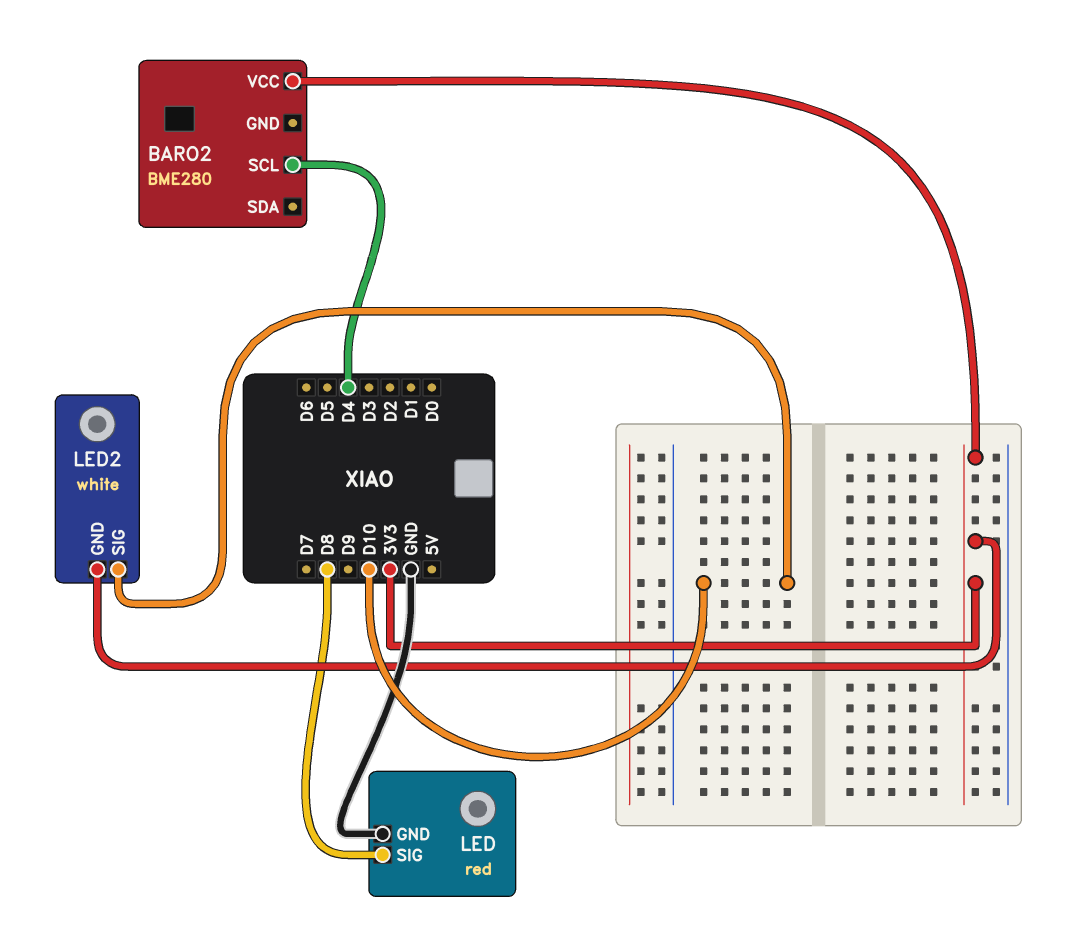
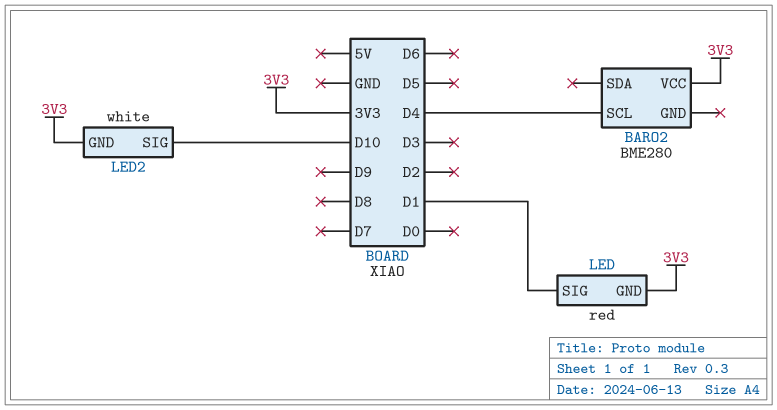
LED pin GND: GND -> 3V3
LED pin SIG: D8 -> D1

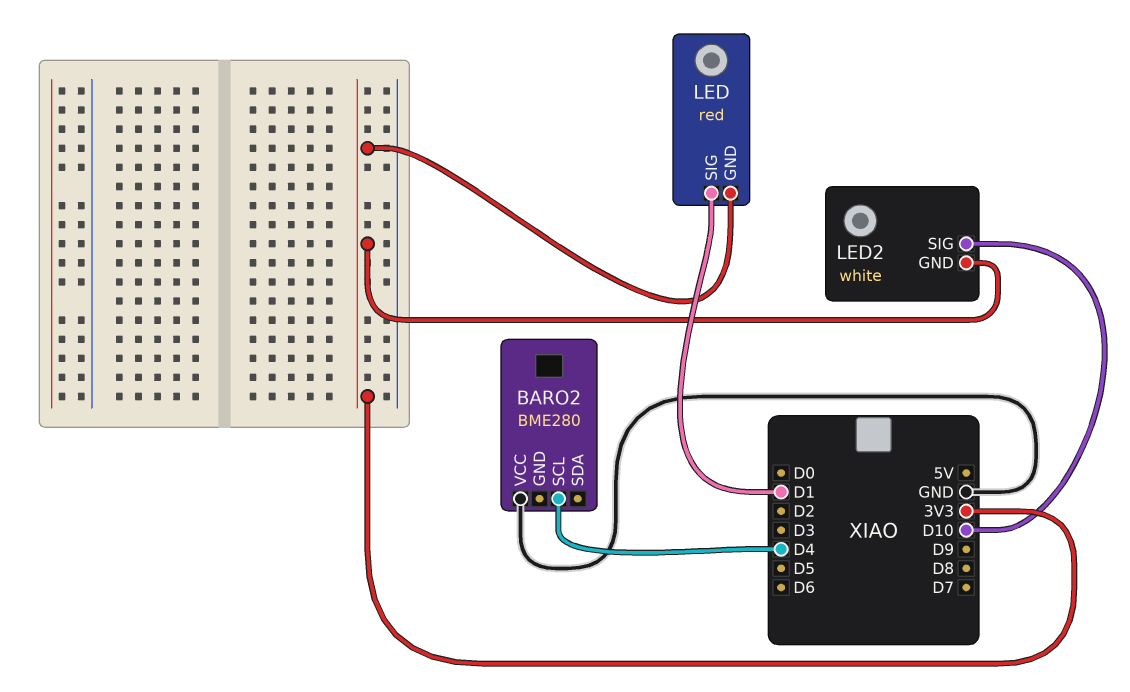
BARO2 pin VCC: 3V3 -> GND

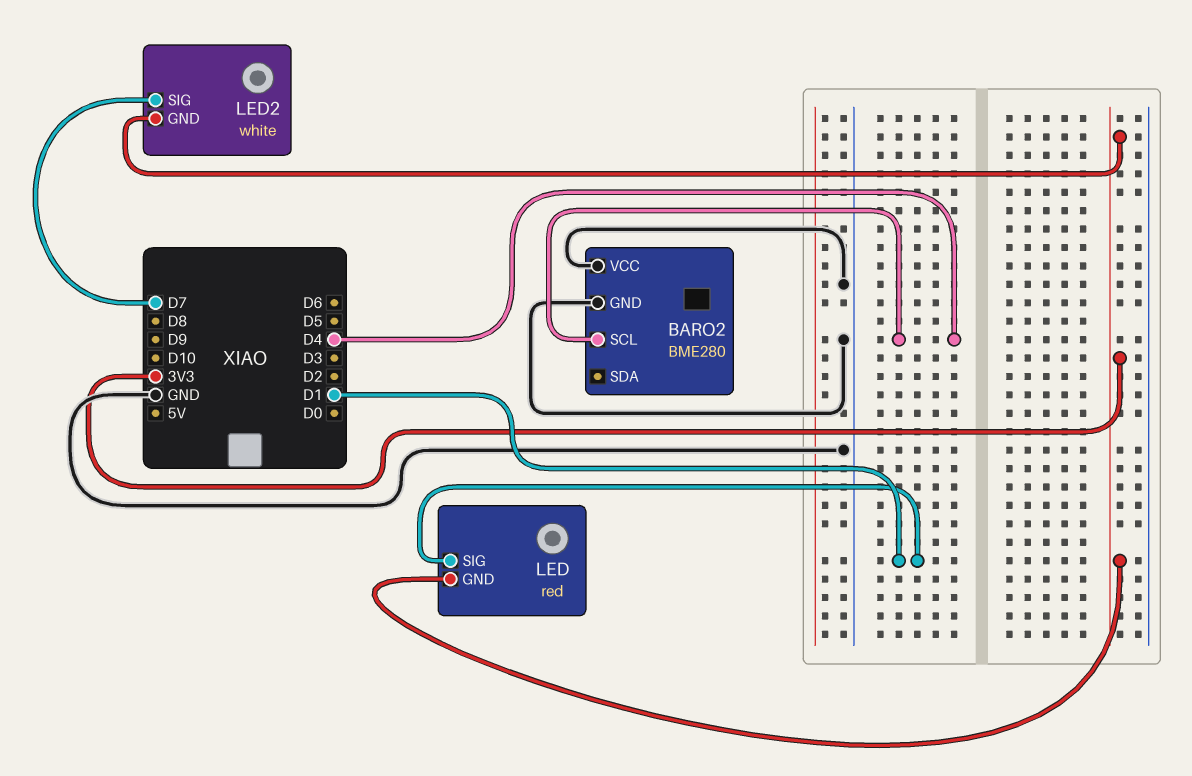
BARO2 pin GND: none -> GND
LED2 pin SIG: D10 -> D7

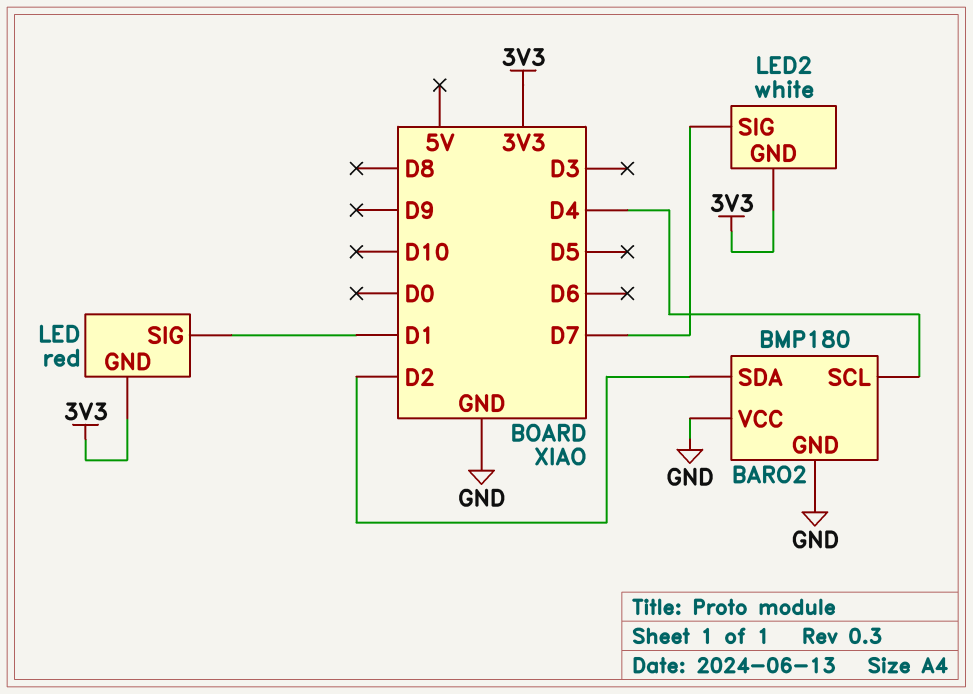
BARO2: BME280 -> BMP180
BARO2 pin SDA: none -> D2

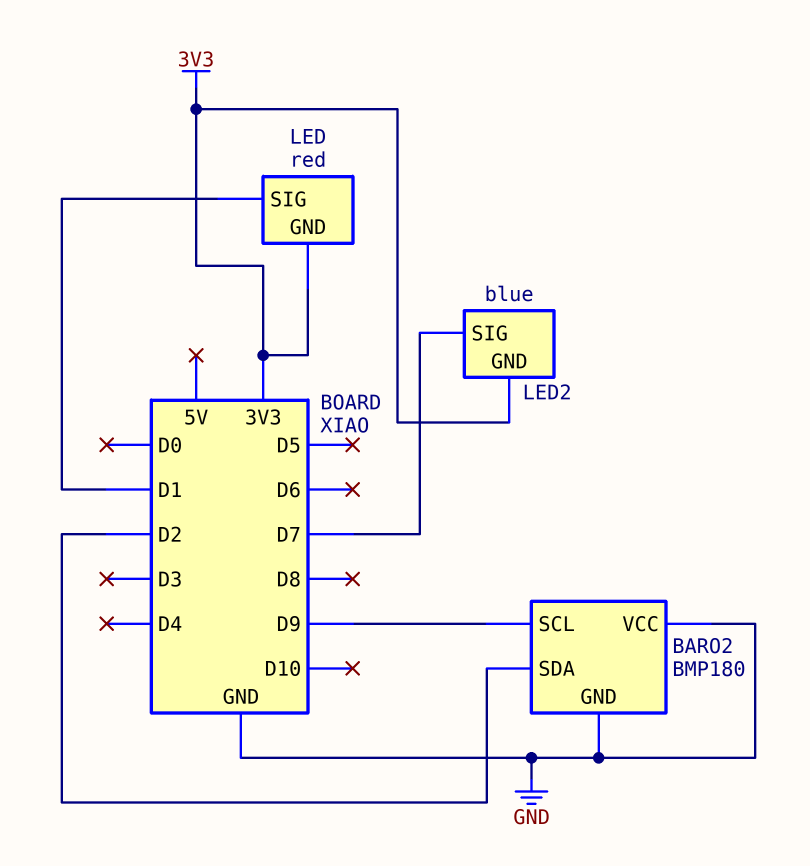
BARO2 pin SCL: D4 -> D9
LED2: white -> blue

